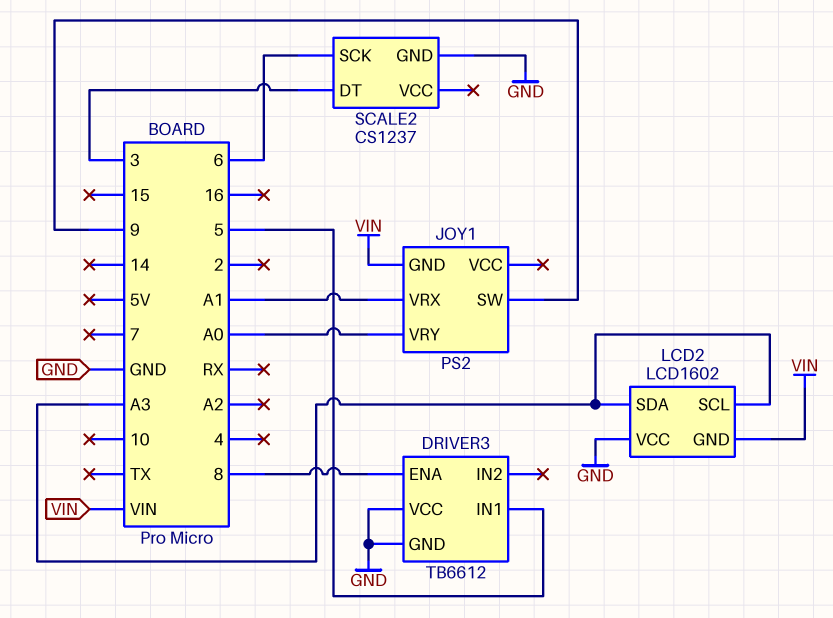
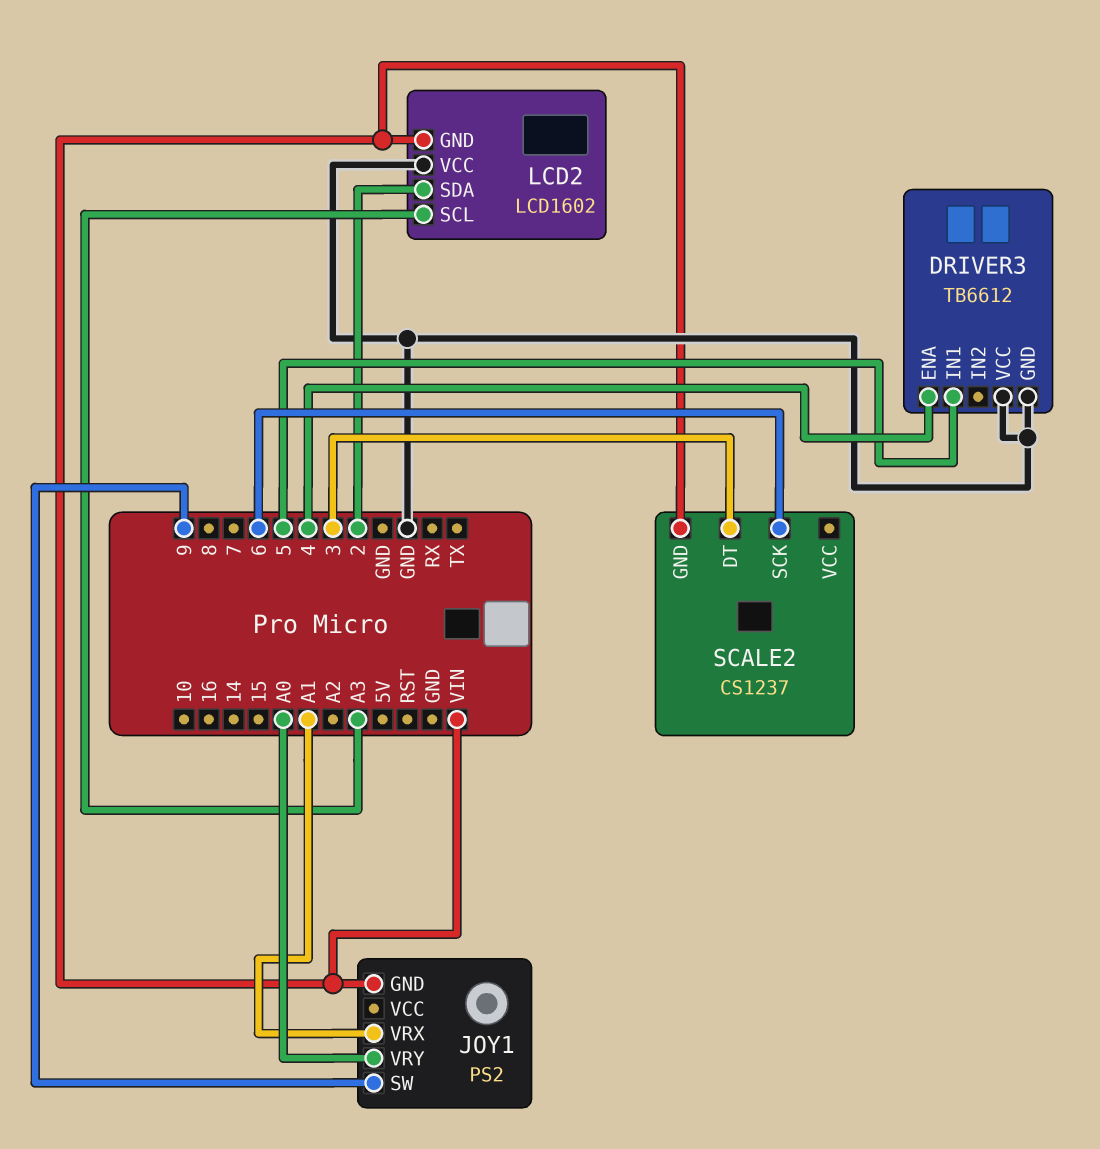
DRIVER3 pin ENA: 8 -> 4
LCD2 pin SDA: A3 -> 2
SCALE2 pin GND: GND -> VIN

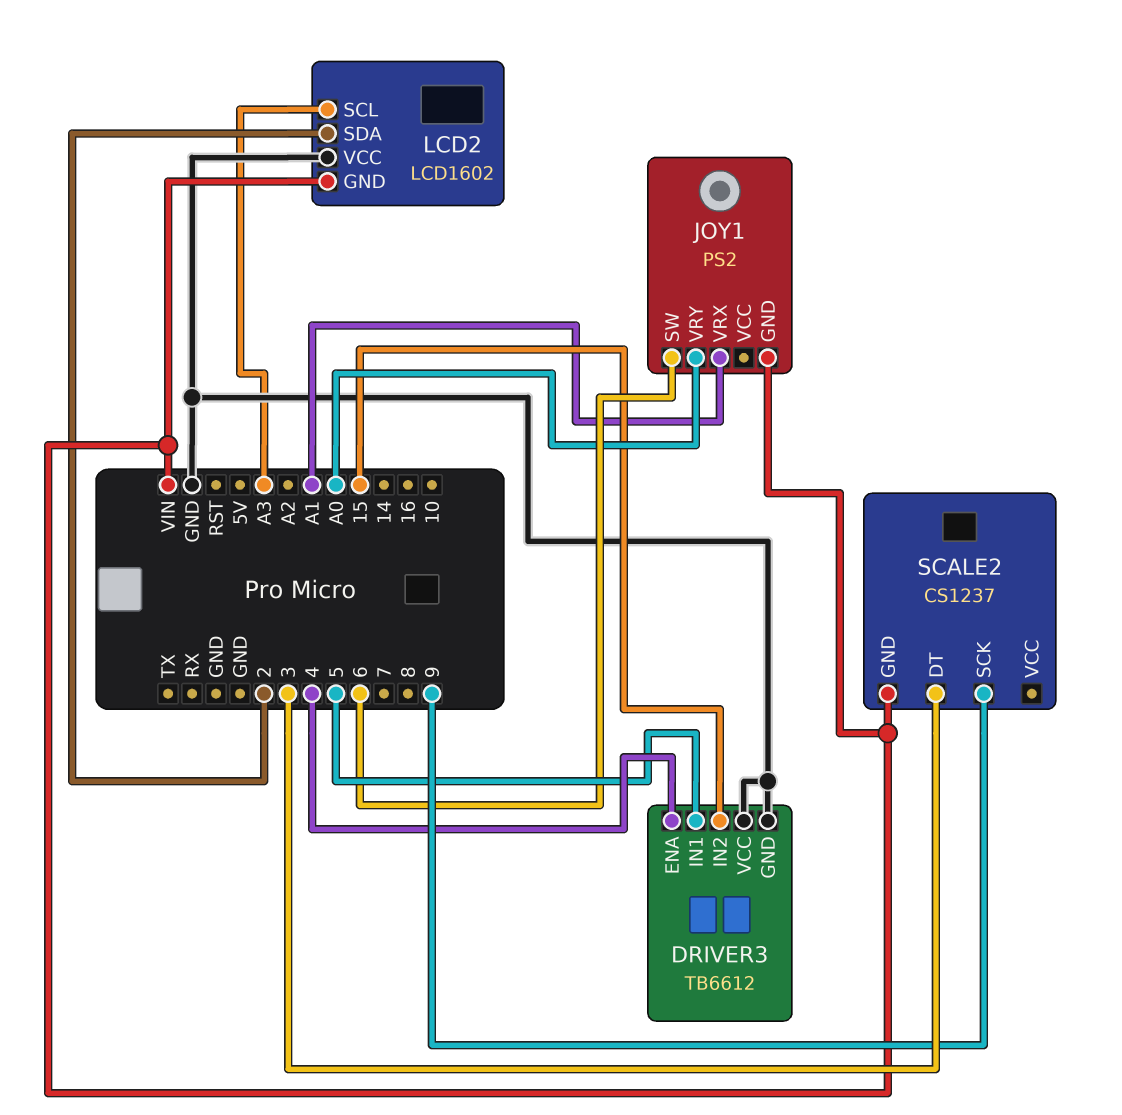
DRIVER3 pin IN2: none -> 15
JOY1 pin SW: 9 -> 6
SCALE2 pin SCK: 6 -> 9

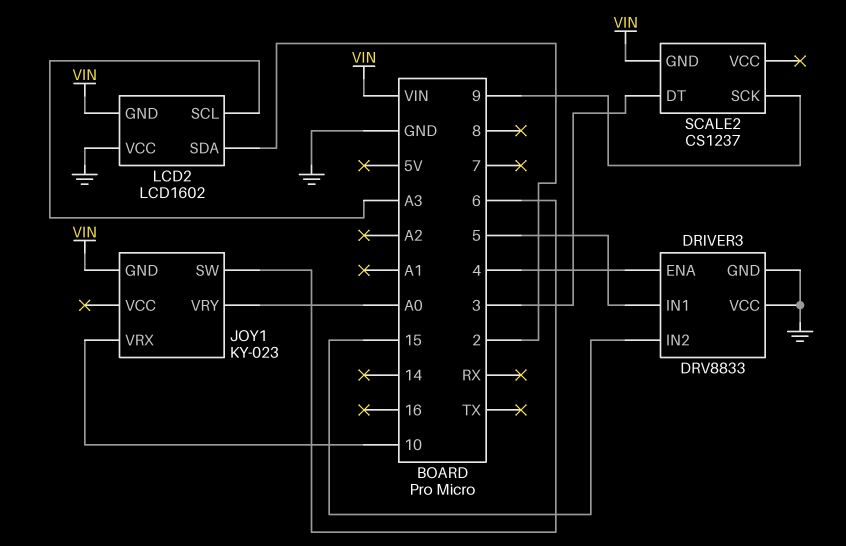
DRIVER3: TB6612 -> DRV8833
JOY1: PS2 -> KY-023
JOY1 pin VRX: A1 -> 10

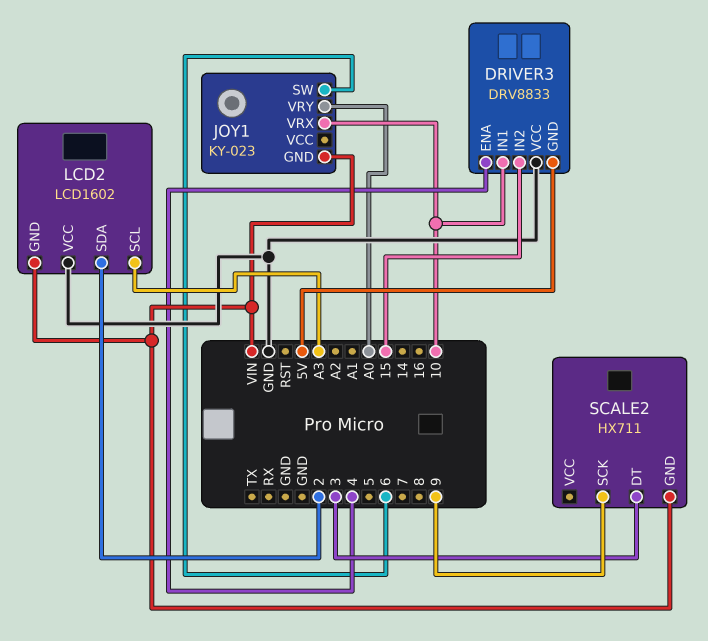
DRIVER3 pin GND: GND -> 5V
DRIVER3 pin IN1: 5 -> 10
SCALE2: CS1237 -> HX711

